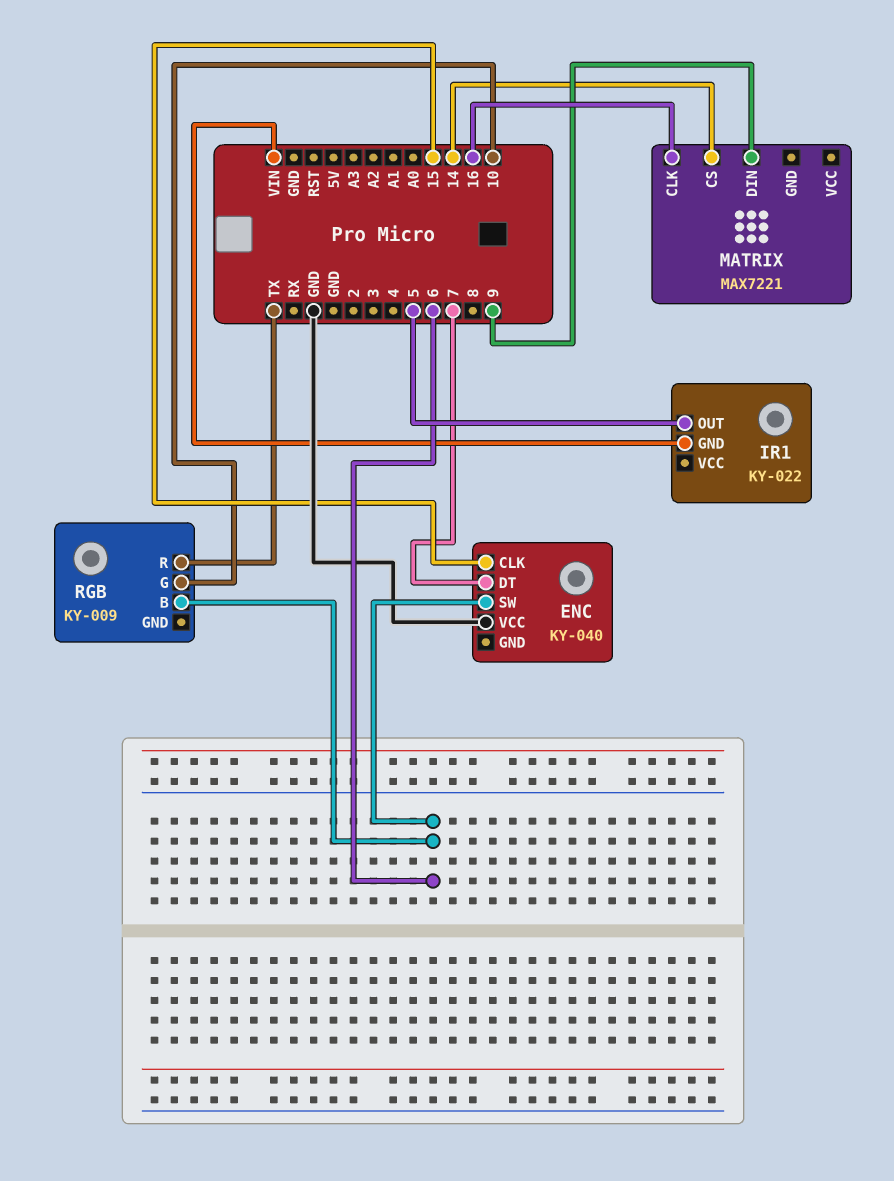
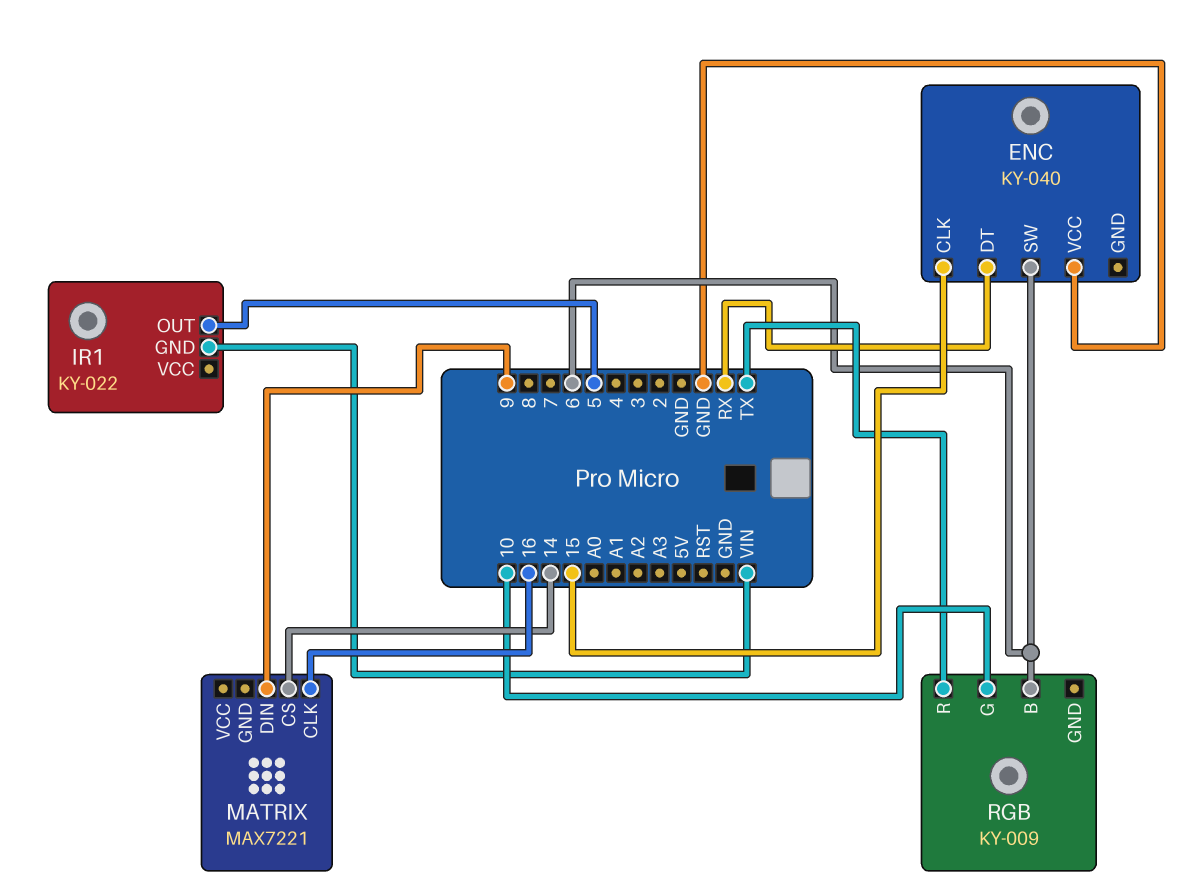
ENC pin DT: 7 -> RX

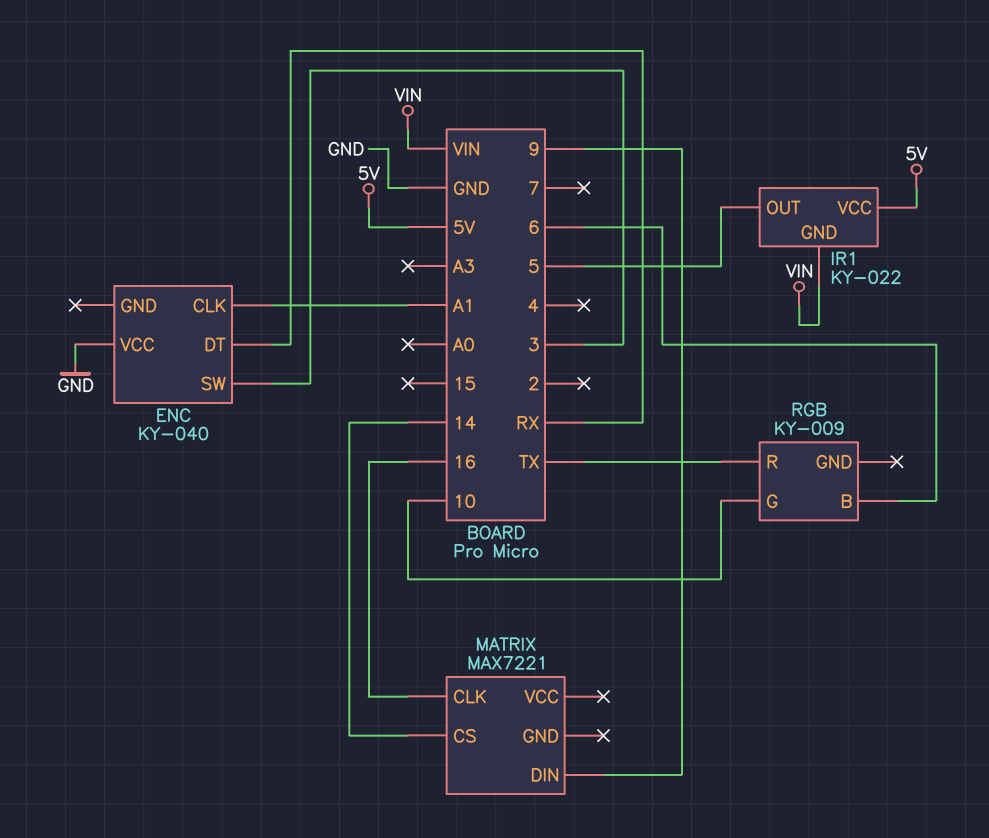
ENC pin CLK: 15 -> A1
ENC pin SW: 6 -> 3
IR1 pin VCC: none -> 5V

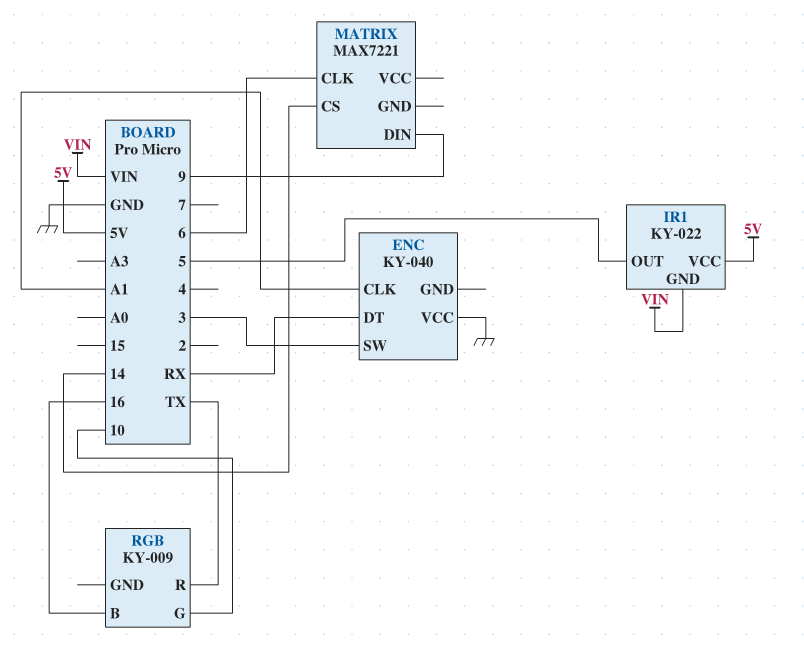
MATRIX pin CLK: 16 -> 6
RGB pin B: 6 -> 16

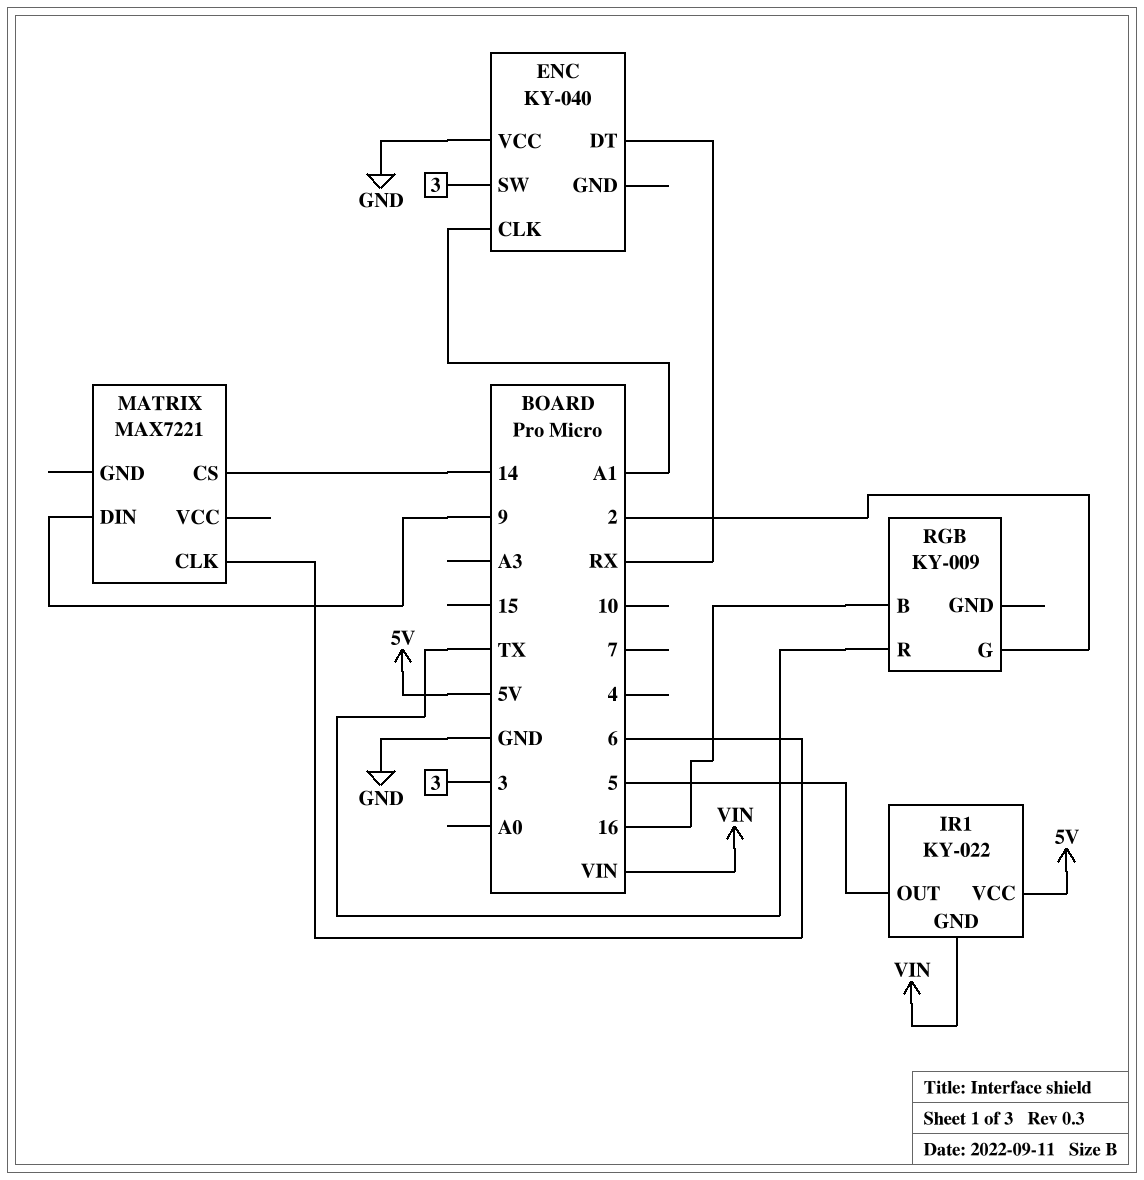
RGB pin G: 10 -> 2

